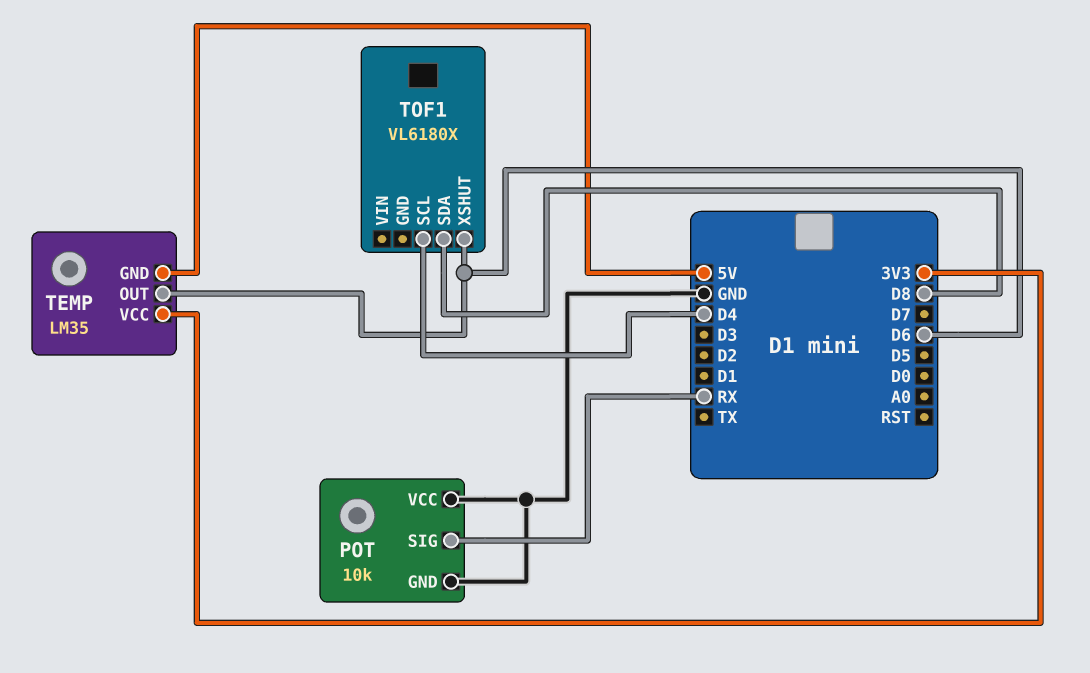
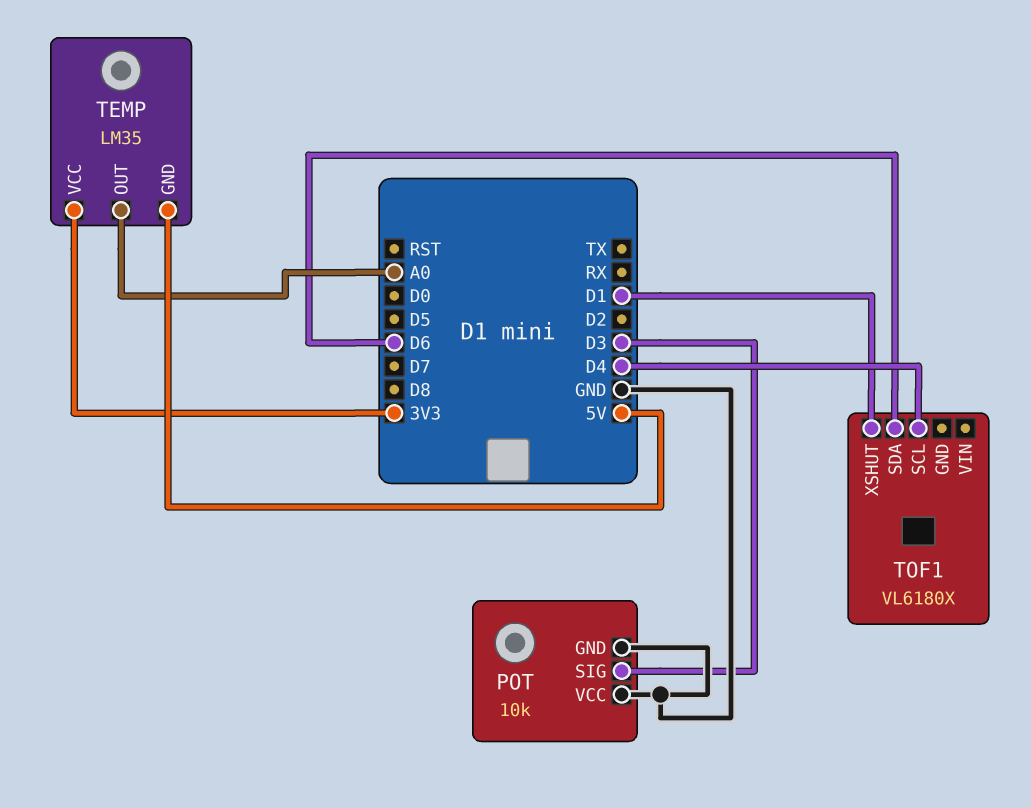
POT pin SIG: RX -> D3
TEMP pin OUT: D6 -> A0
TOF1 pin SDA: D8 -> D6
TOF1 pin XSHUT: D6 -> D1

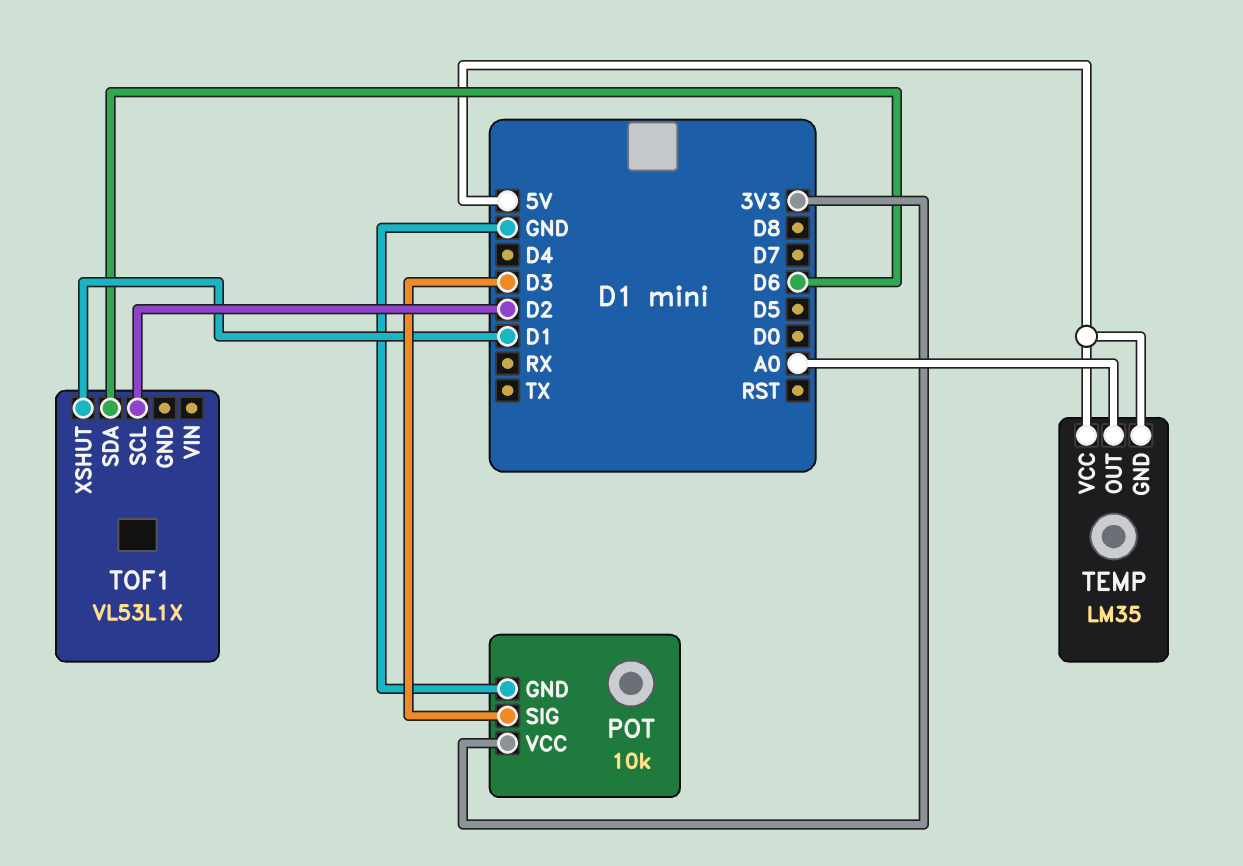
POT pin VCC: GND -> 3V3
TEMP pin VCC: 3V3 -> 5V
TOF1: VL6180X -> VL53L1X
TOF1 pin SCL: D4 -> D2

